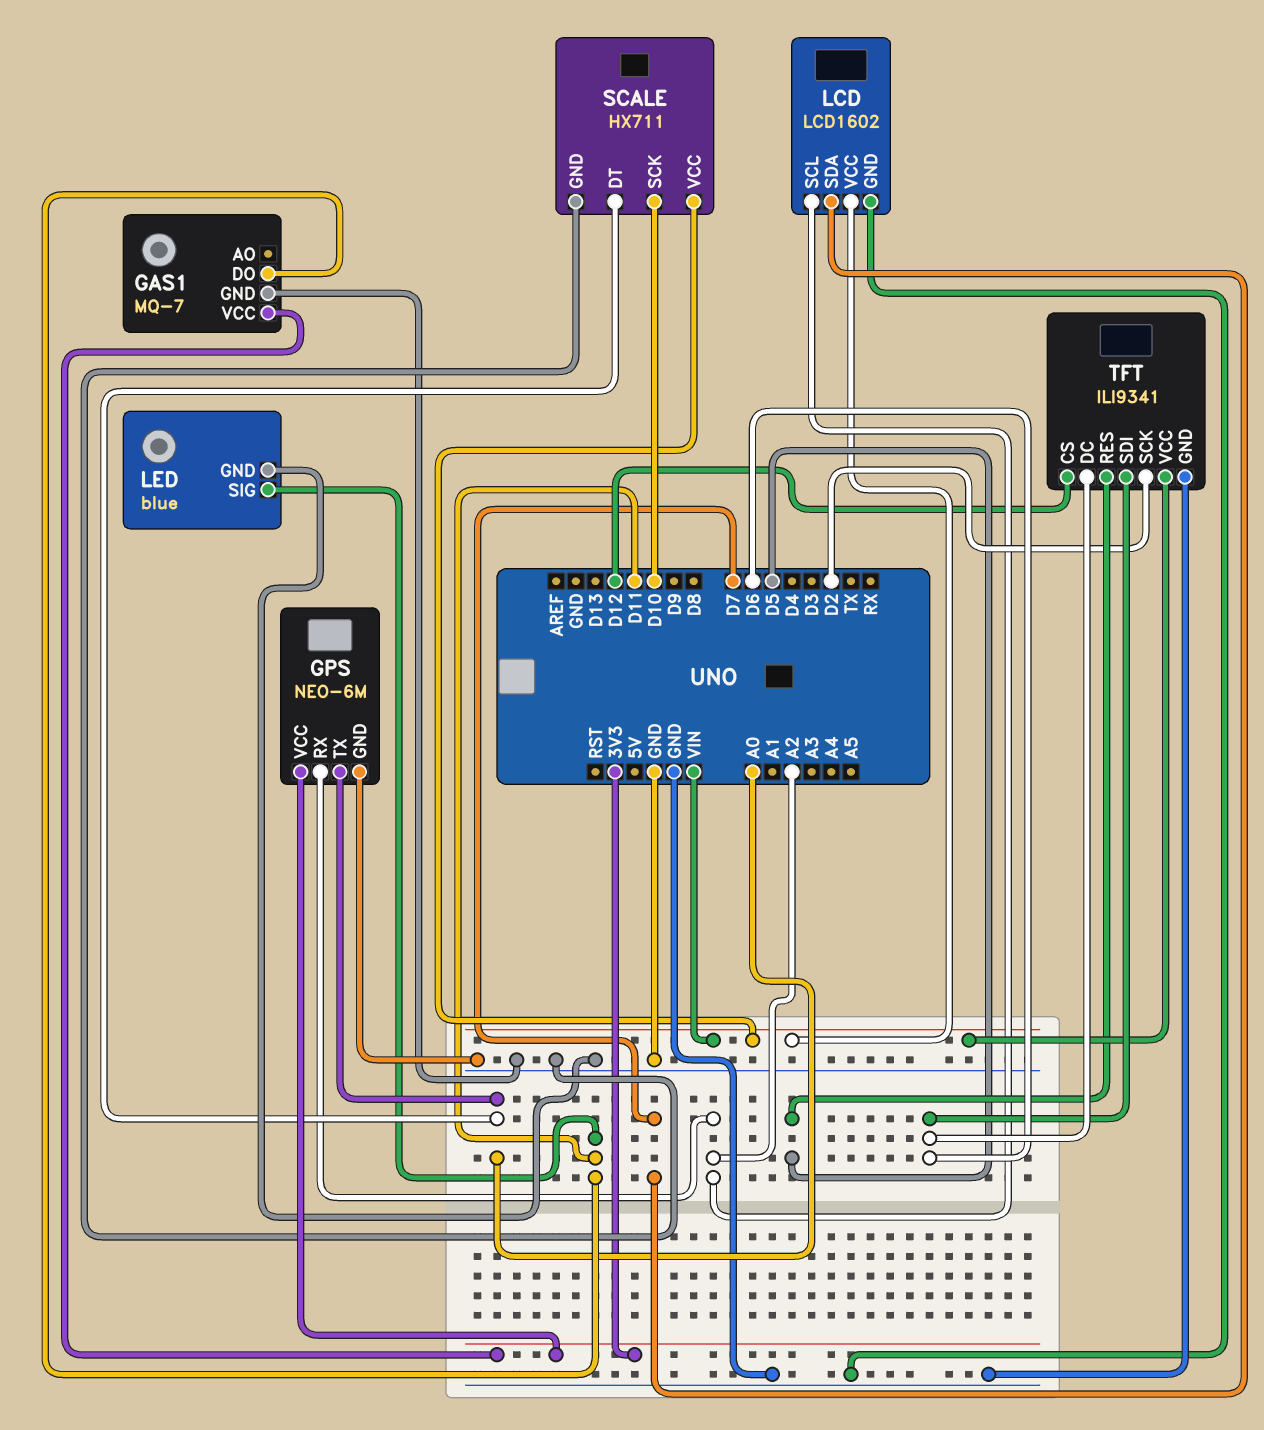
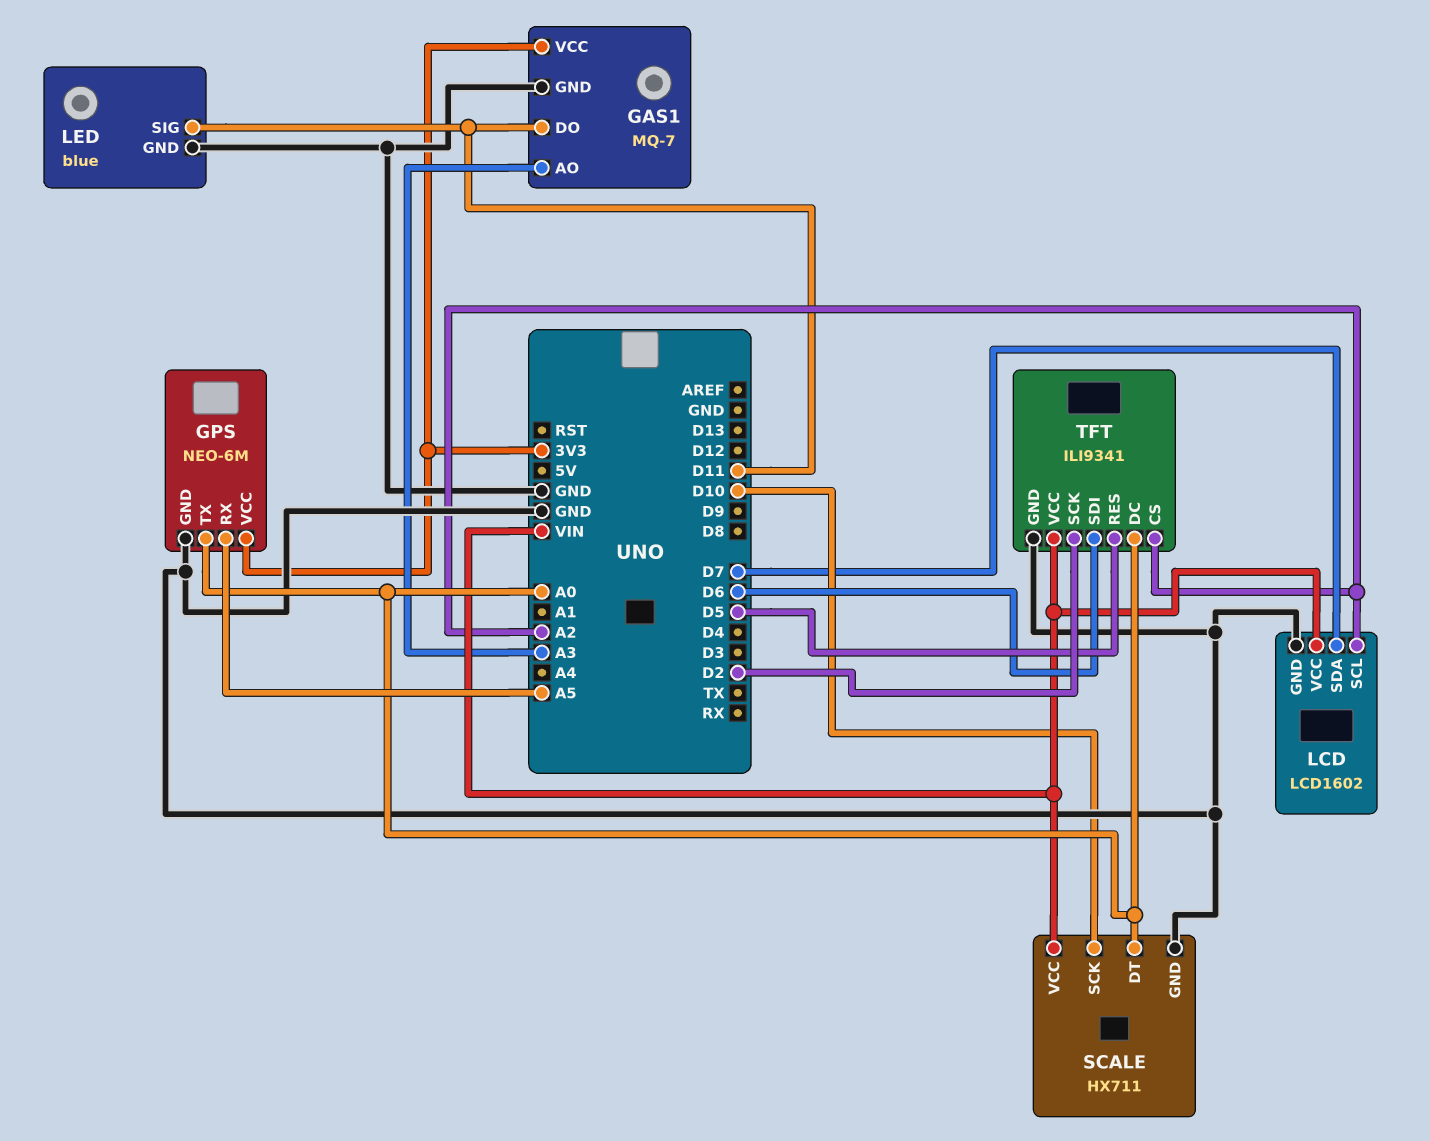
GAS1 pin AO: none -> A3
GPS pin RX: A2 -> A5
TFT pin CS: D12 -> A2
TFT pin DC: D6 -> A0

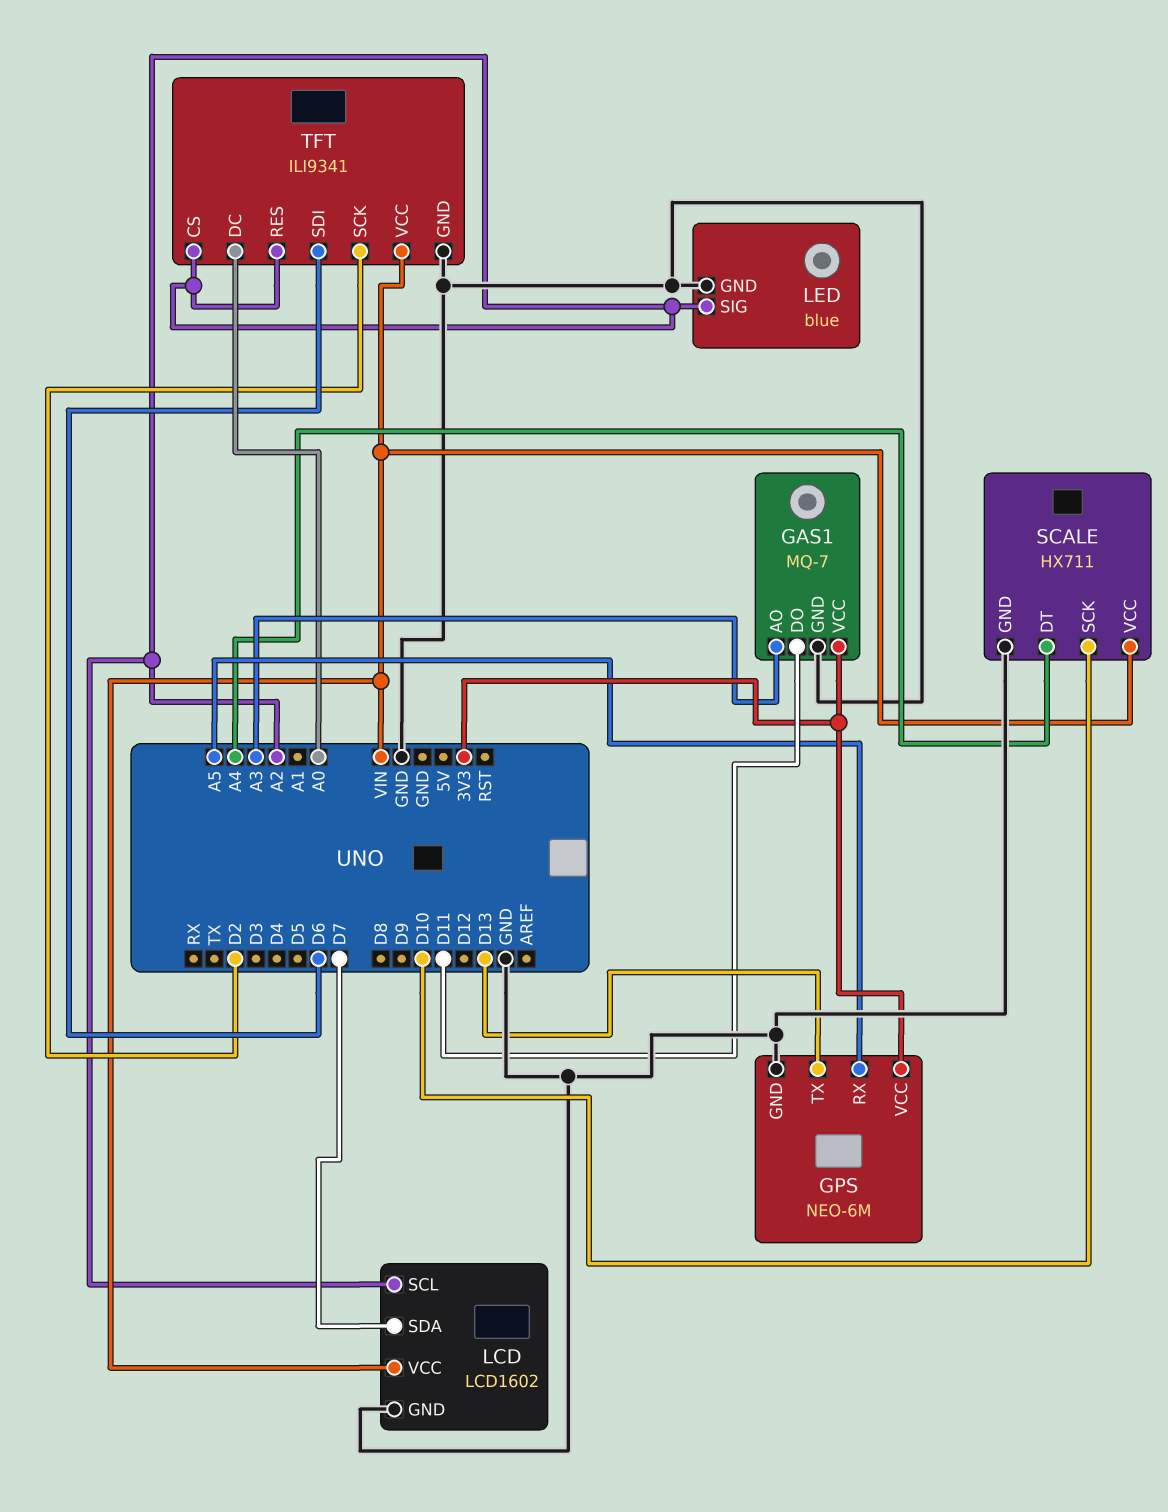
GPS pin TX: A0 -> D13
LED pin SIG: D11 -> A2
SCALE pin DT: A0 -> A4
TFT pin RES: D5 -> A2

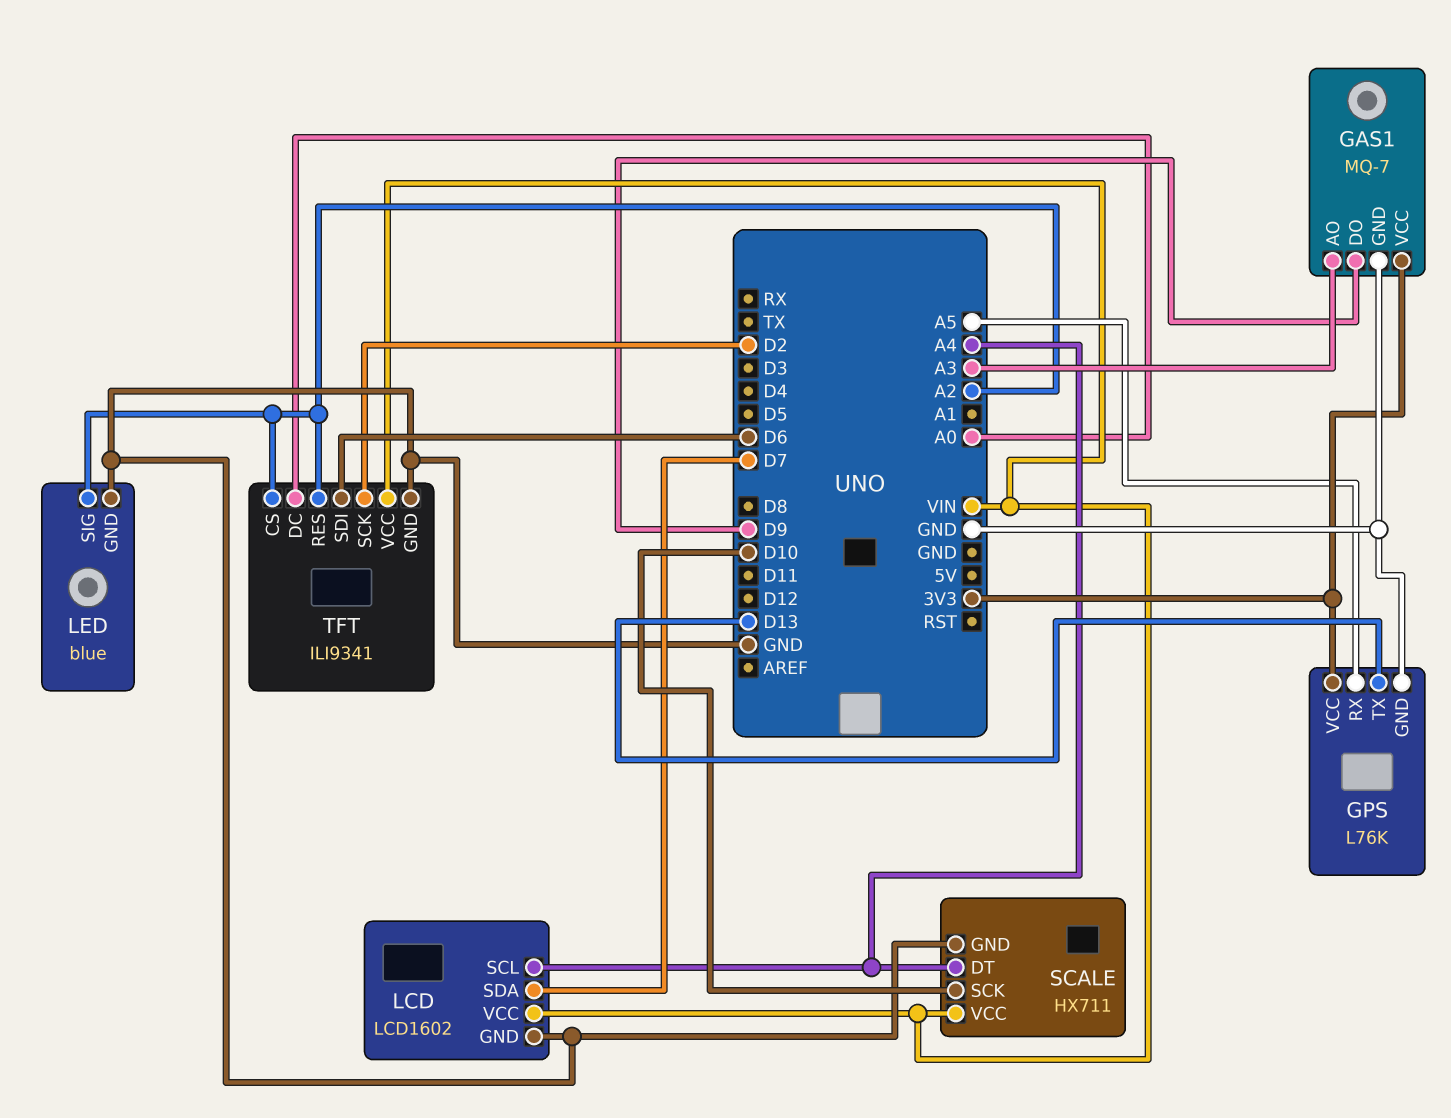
GAS1 pin DO: D11 -> D9
GPS: NEO-6M -> L76K
LCD pin SCL: A2 -> A4

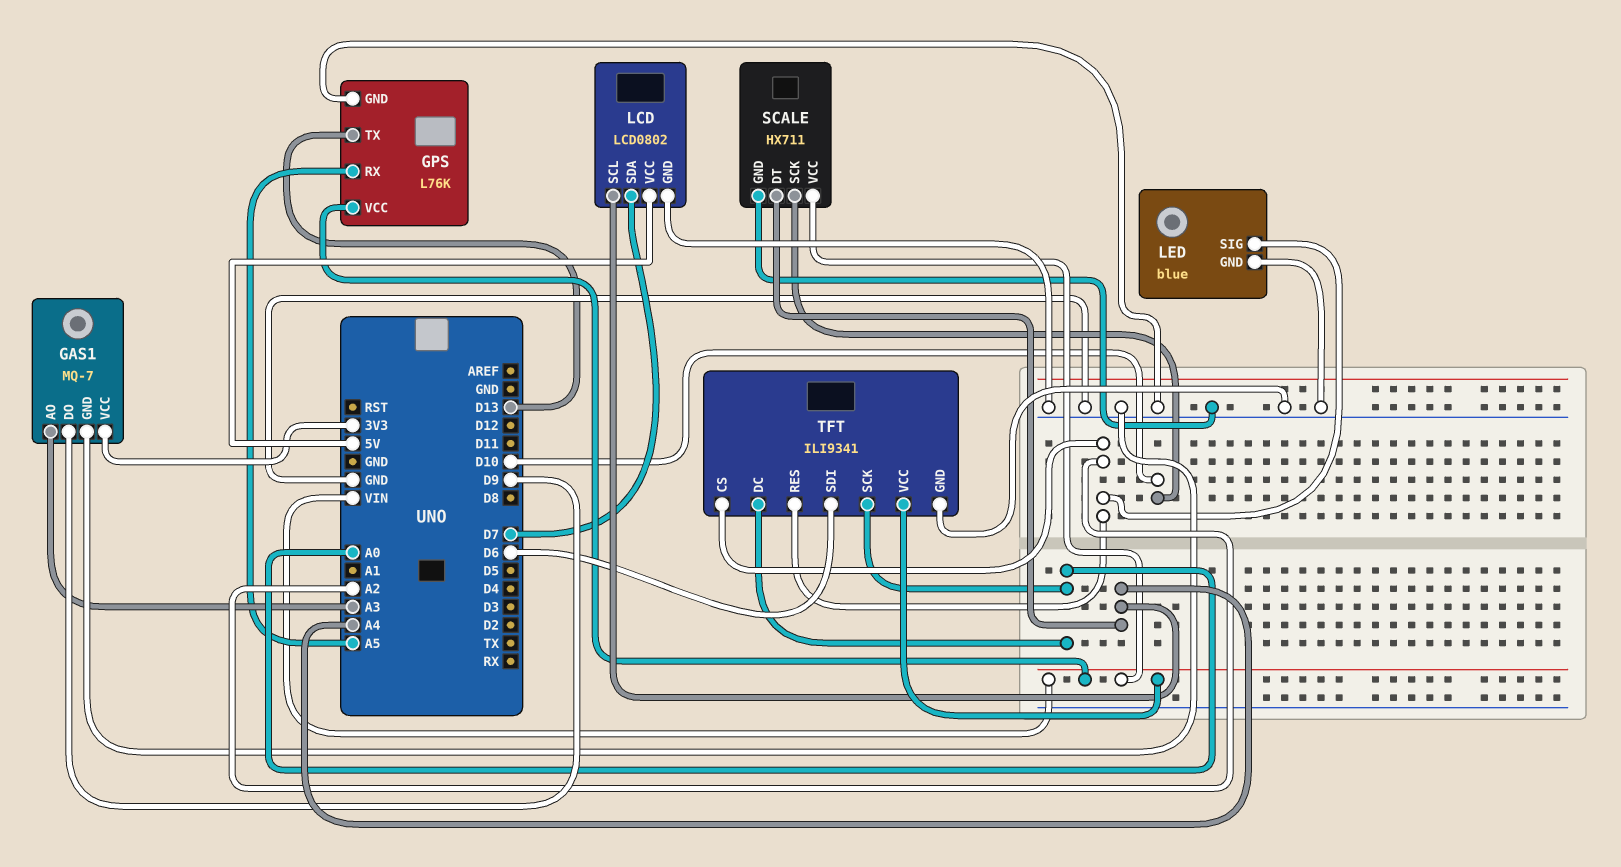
GPS pin VCC: 3V3 -> VIN
LCD: LCD1602 -> LCD0802
LCD pin VCC: VIN -> 5V
TFT pin SCK: D2 -> A0

